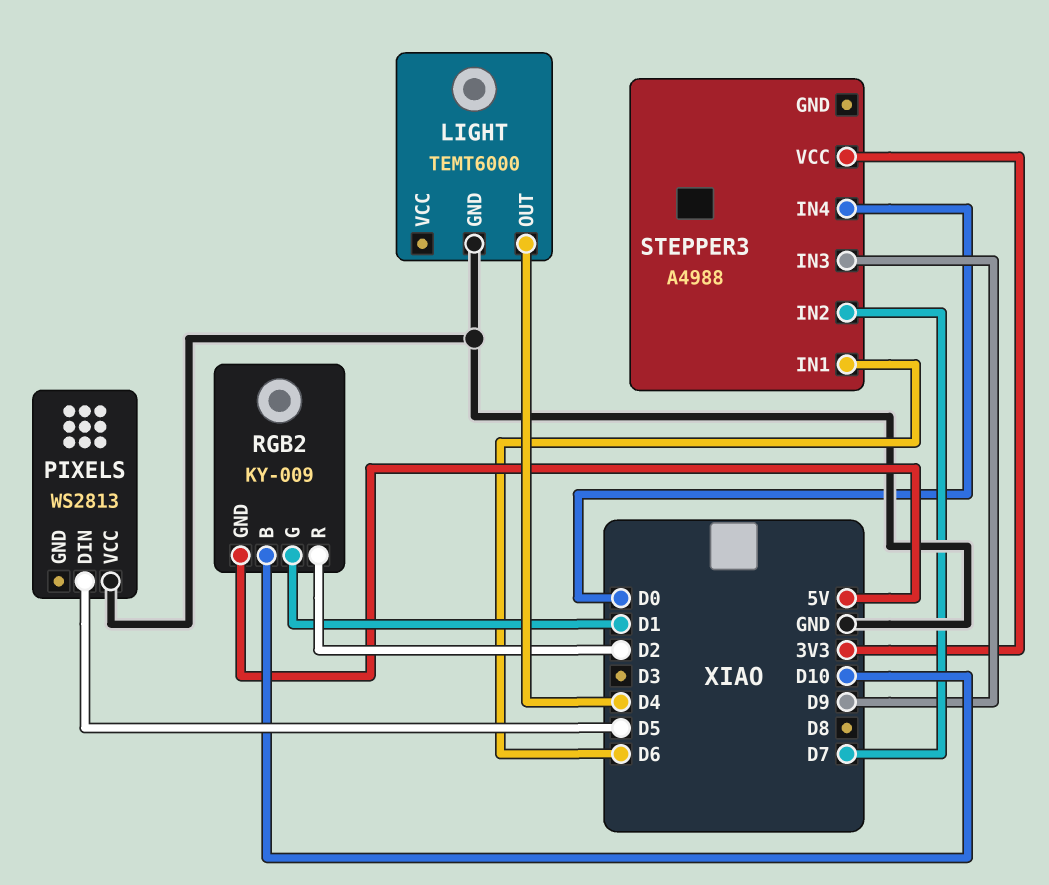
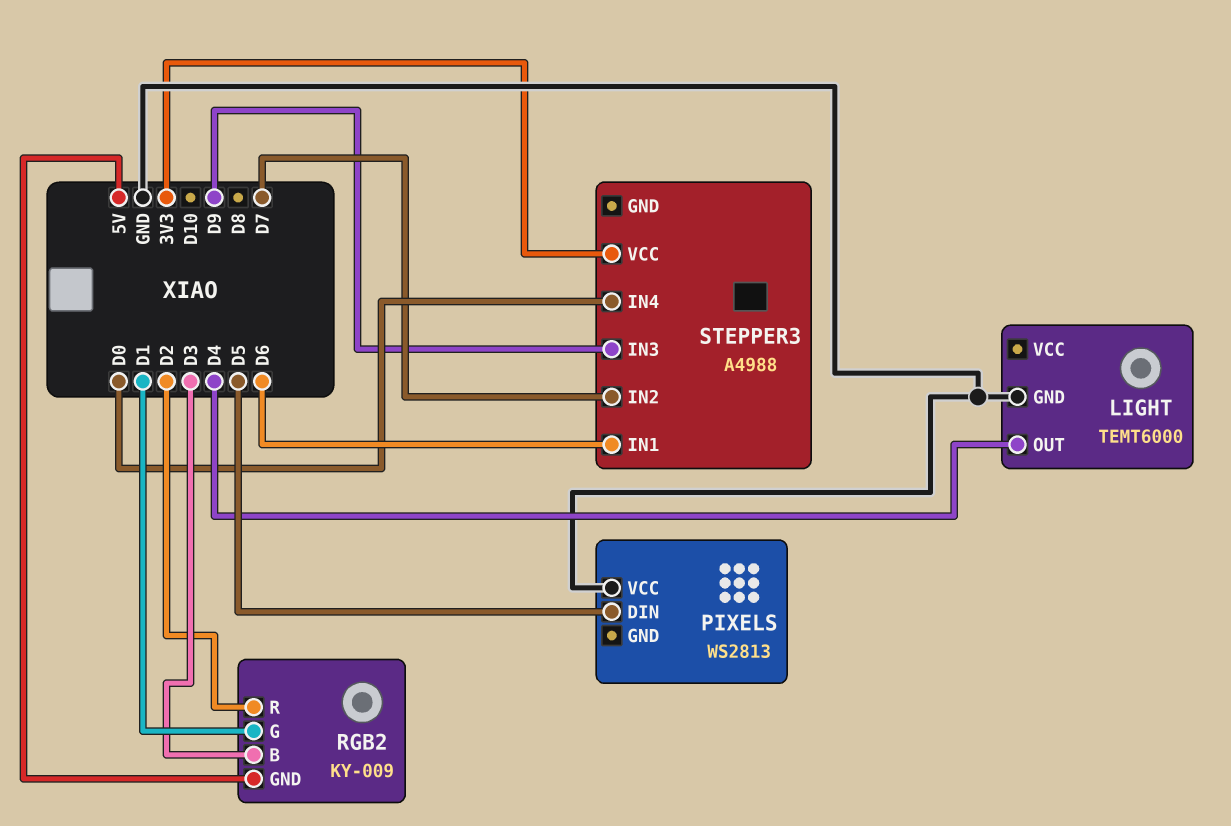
RGB2 pin B: D10 -> D3

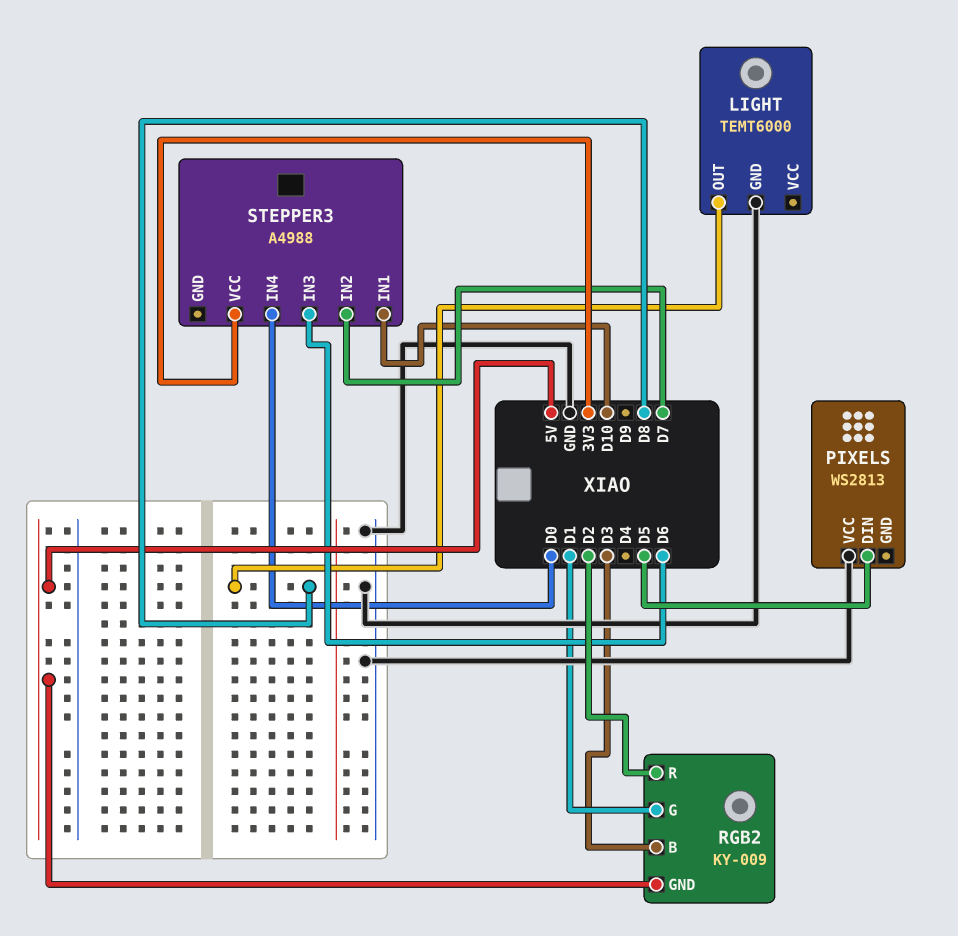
LIGHT pin OUT: D4 -> D8
STEPPER3 pin IN1: D6 -> D10
STEPPER3 pin IN3: D9 -> D6

